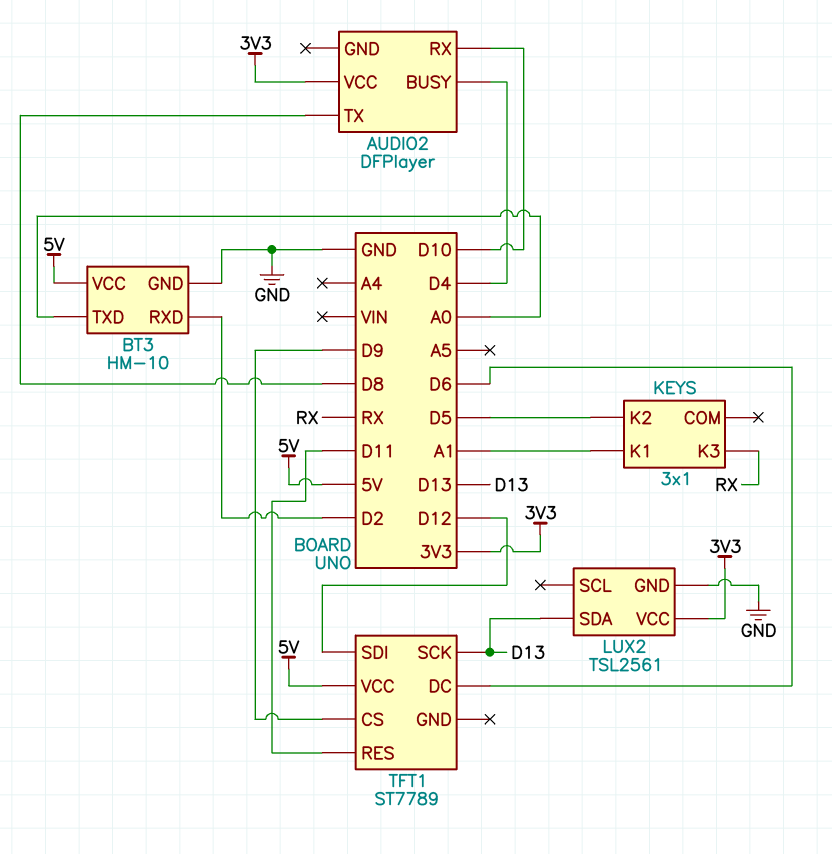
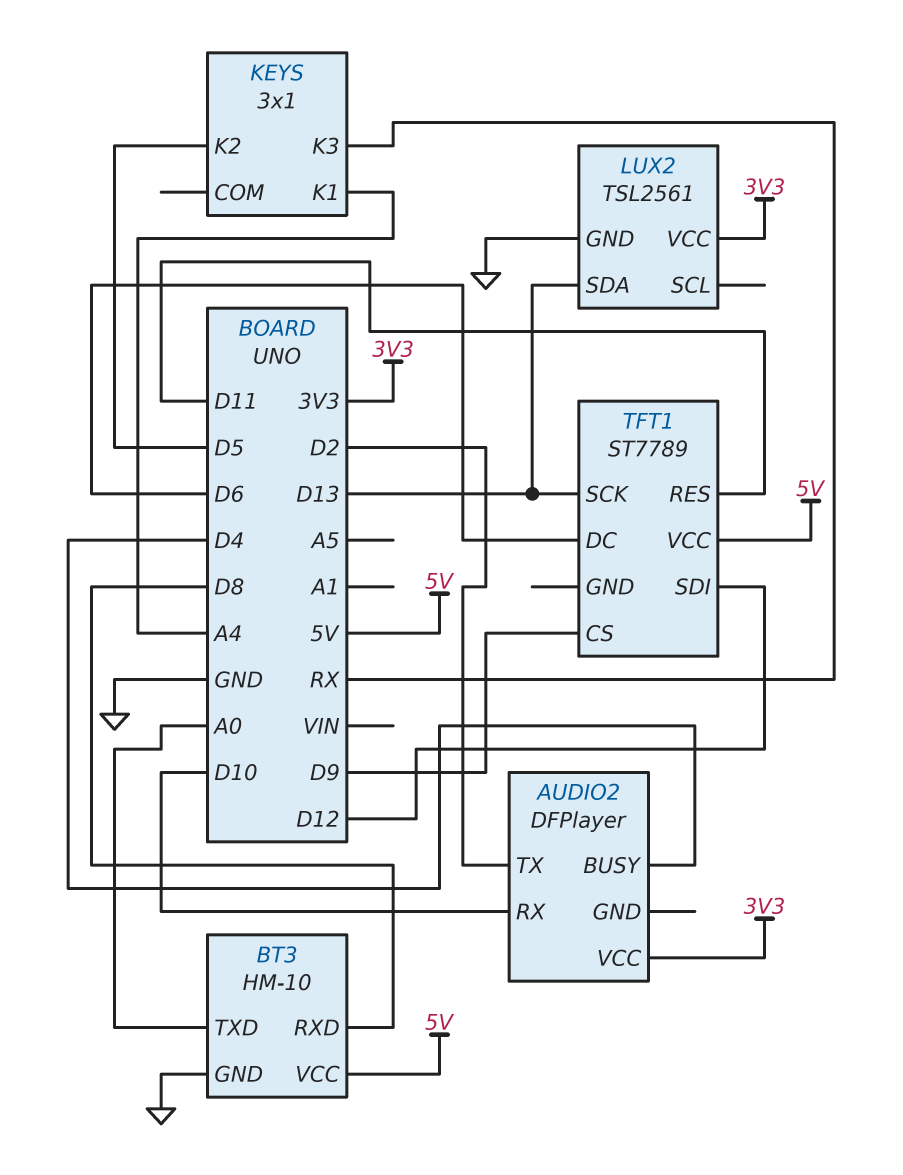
AUDIO2 pin TX: D8 -> D2
BT3 pin RXD: D2 -> D8
KEYS pin K1: A1 -> A4

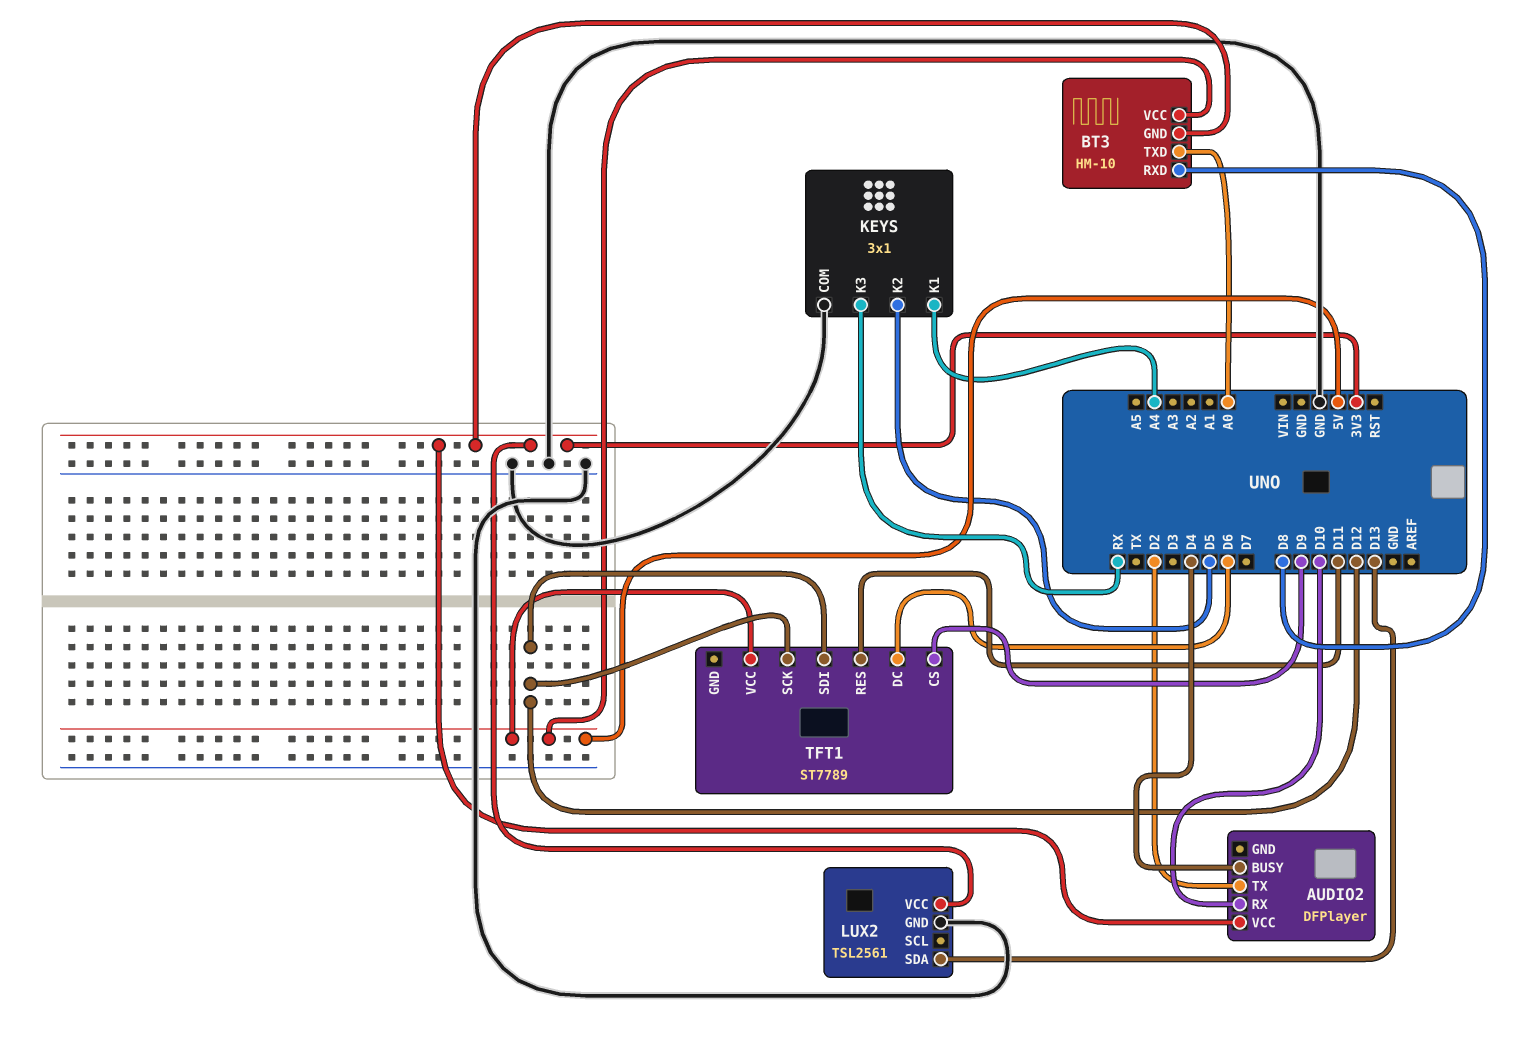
BT3 pin GND: GND -> 3V3
KEYS pin COM: none -> GND
TFT1 pin SCK: D13 -> D12

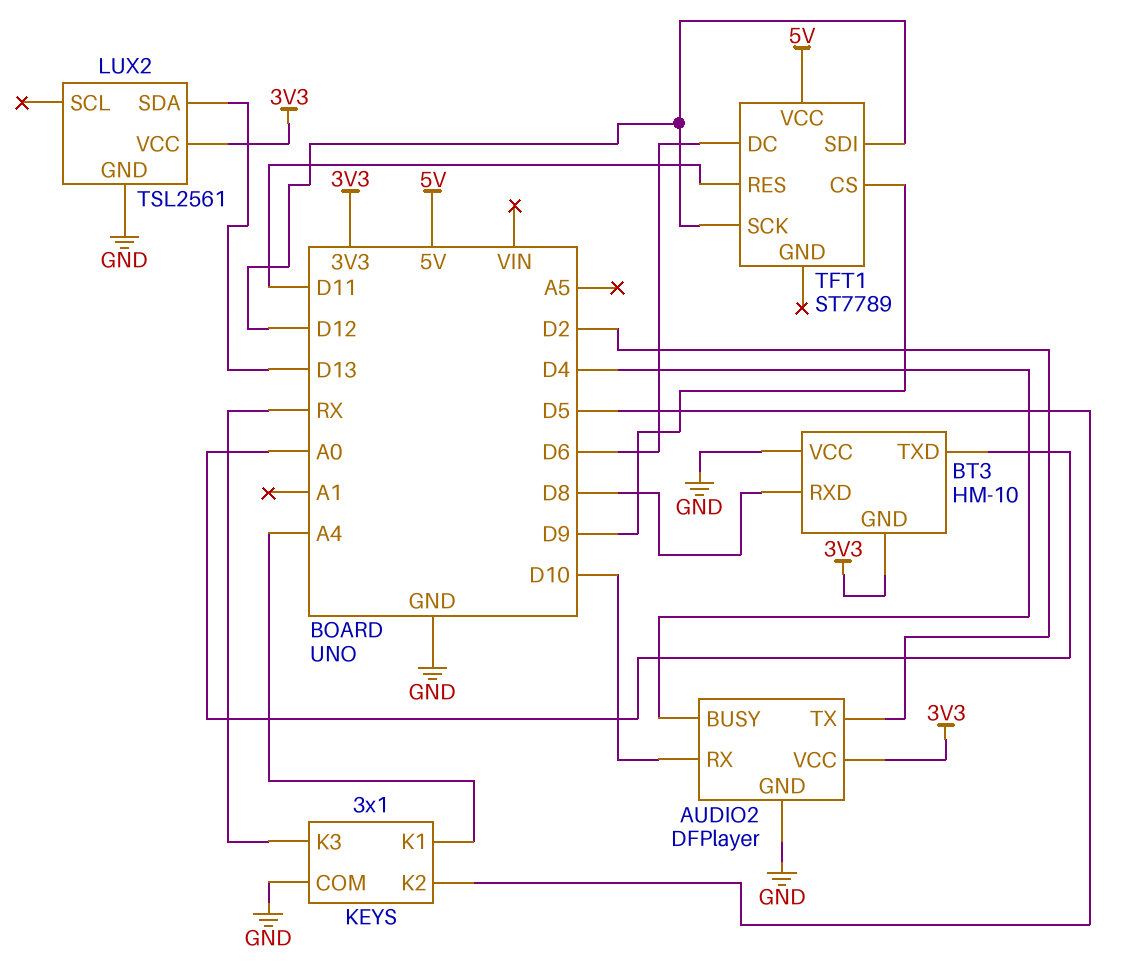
AUDIO2 pin GND: none -> GND
BT3 pin VCC: 5V -> GND

